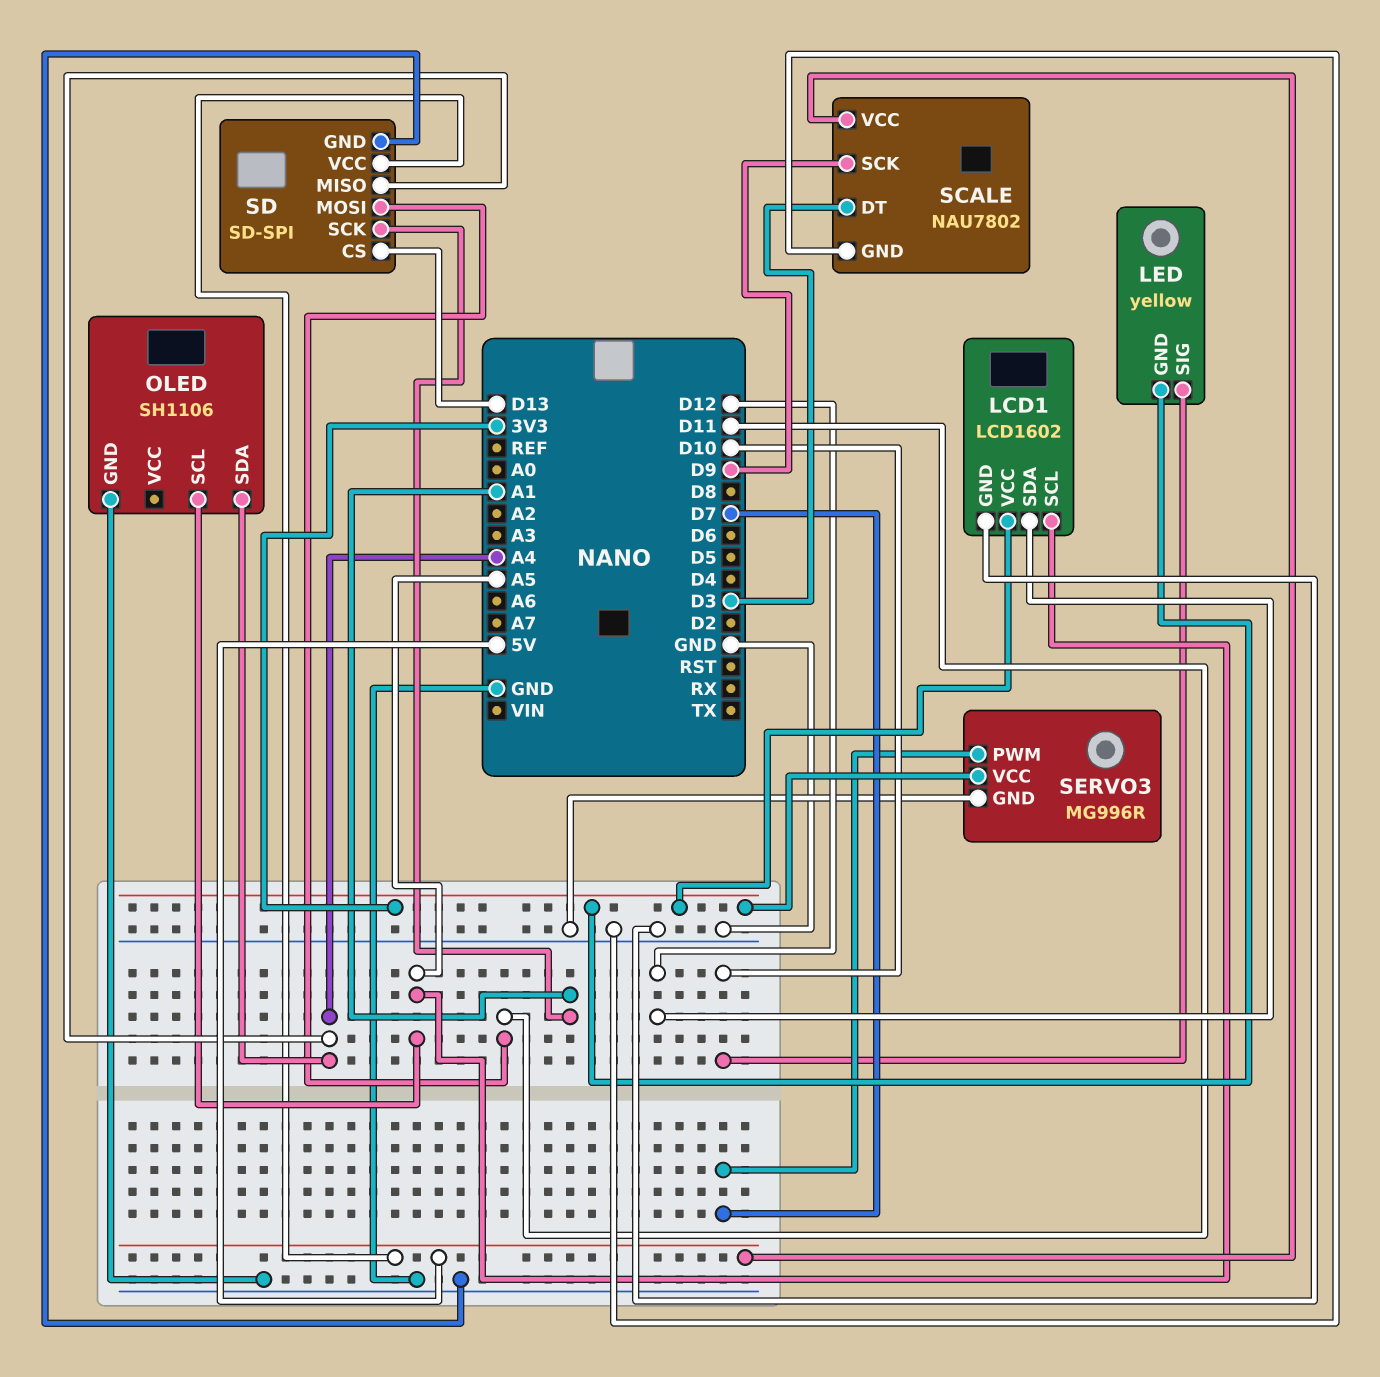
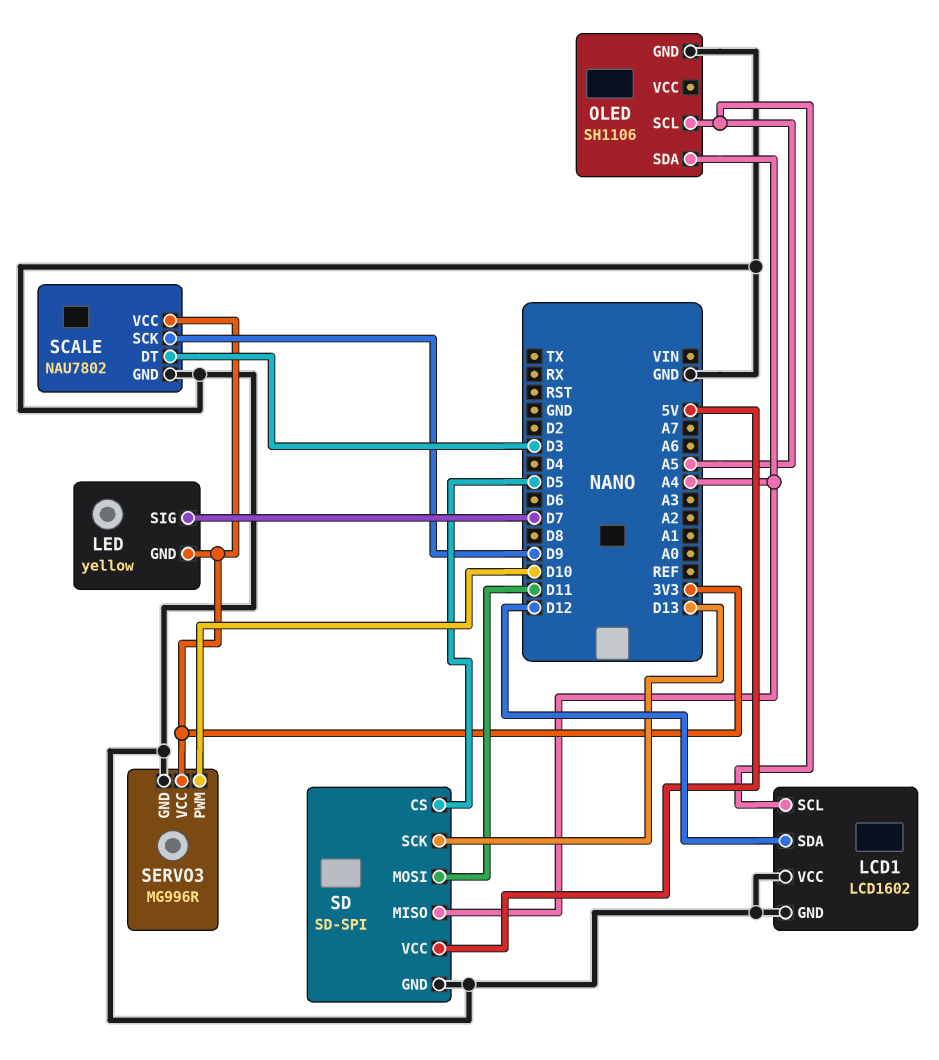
LCD1 pin VCC: 3V3 -> GND
LED pin SIG: D10 -> D7
SCALE pin VCC: 5V -> 3V3
SD pin CS: D13 -> D5
SD pin SCK: A1 -> D13
SERVO3 pin PWM: D7 -> D10

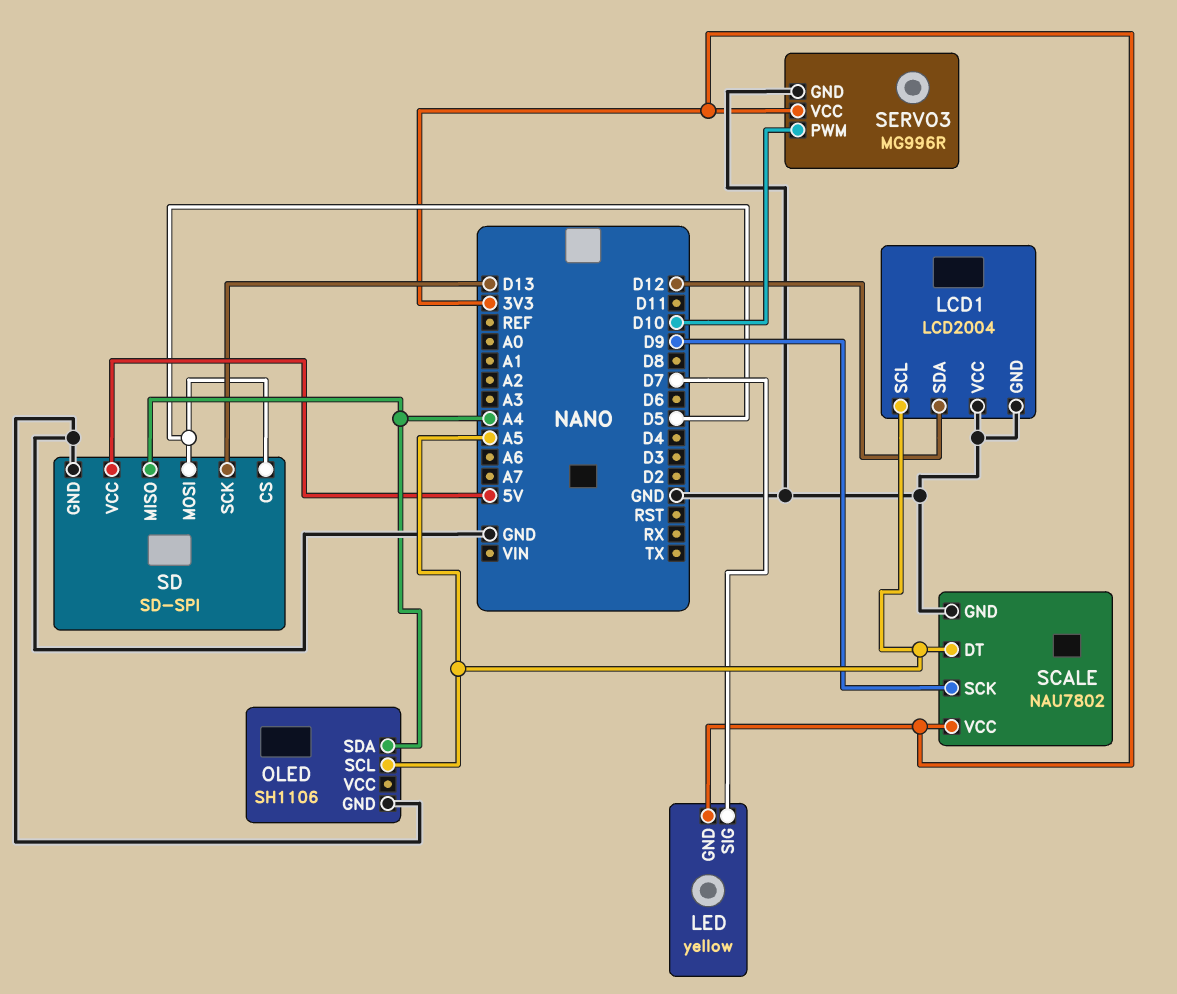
LCD1: LCD1602 -> LCD2004
SCALE pin DT: D3 -> A5
SD pin MOSI: D11 -> D5

